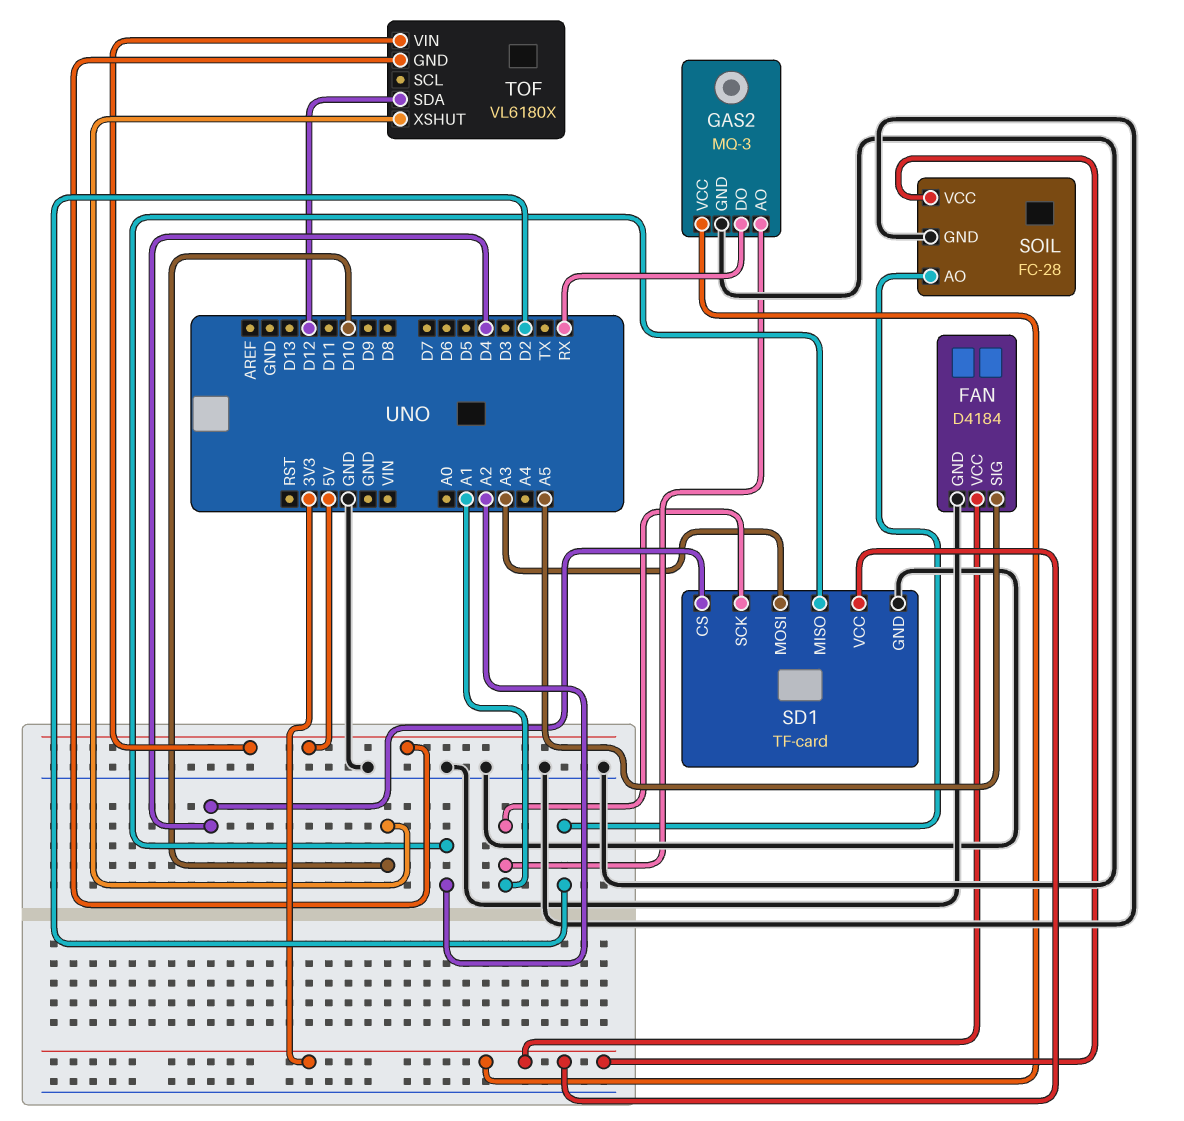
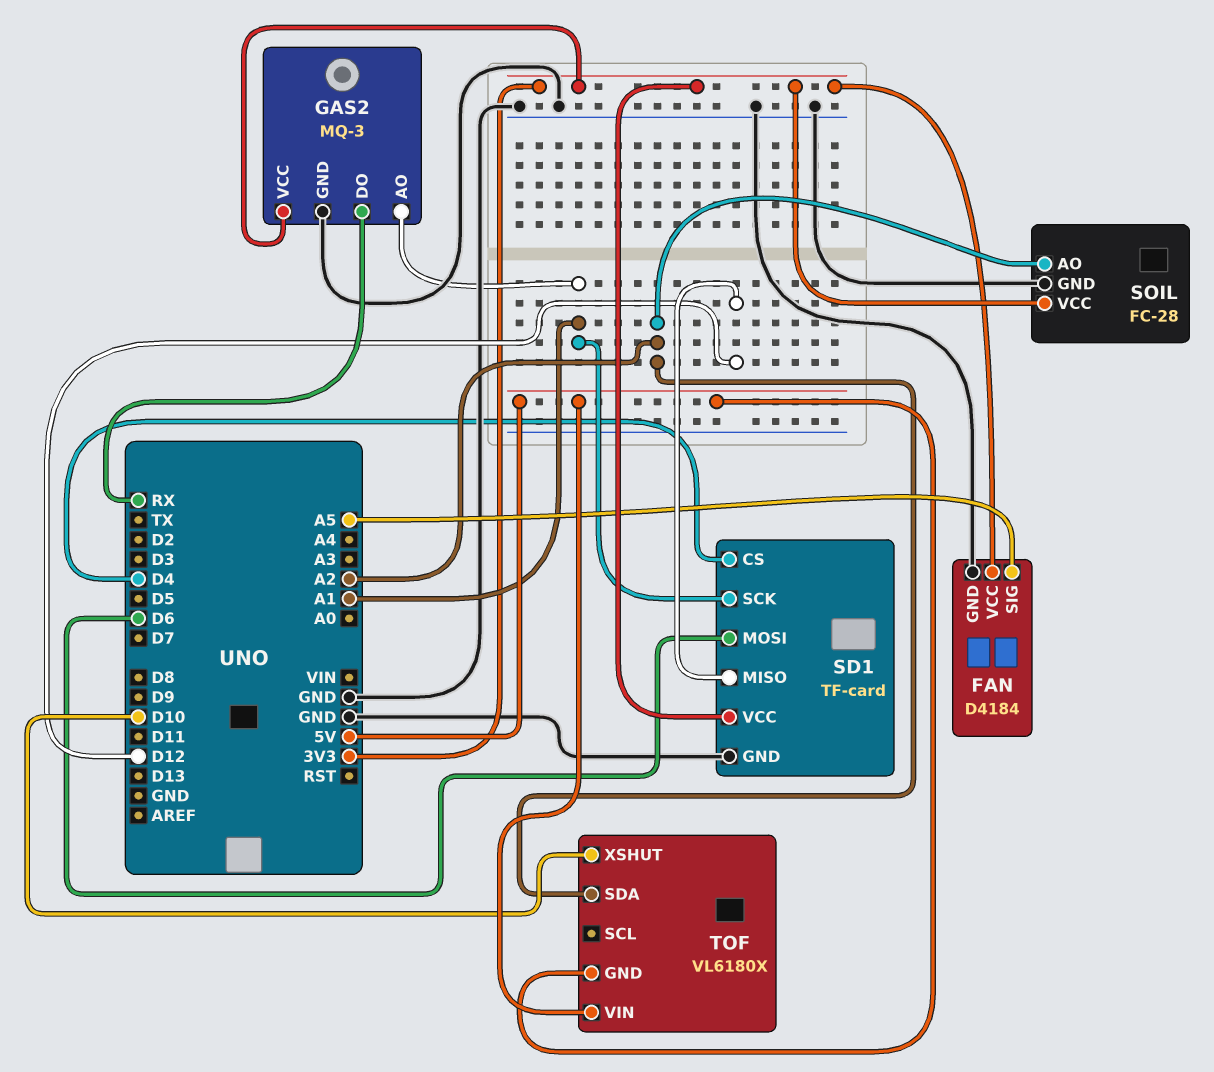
SD1 pin MISO: A2 -> D12
SD1 pin MOSI: A3 -> D6
SOIL pin AO: D2 -> A2
TOF pin SDA: D12 -> A2

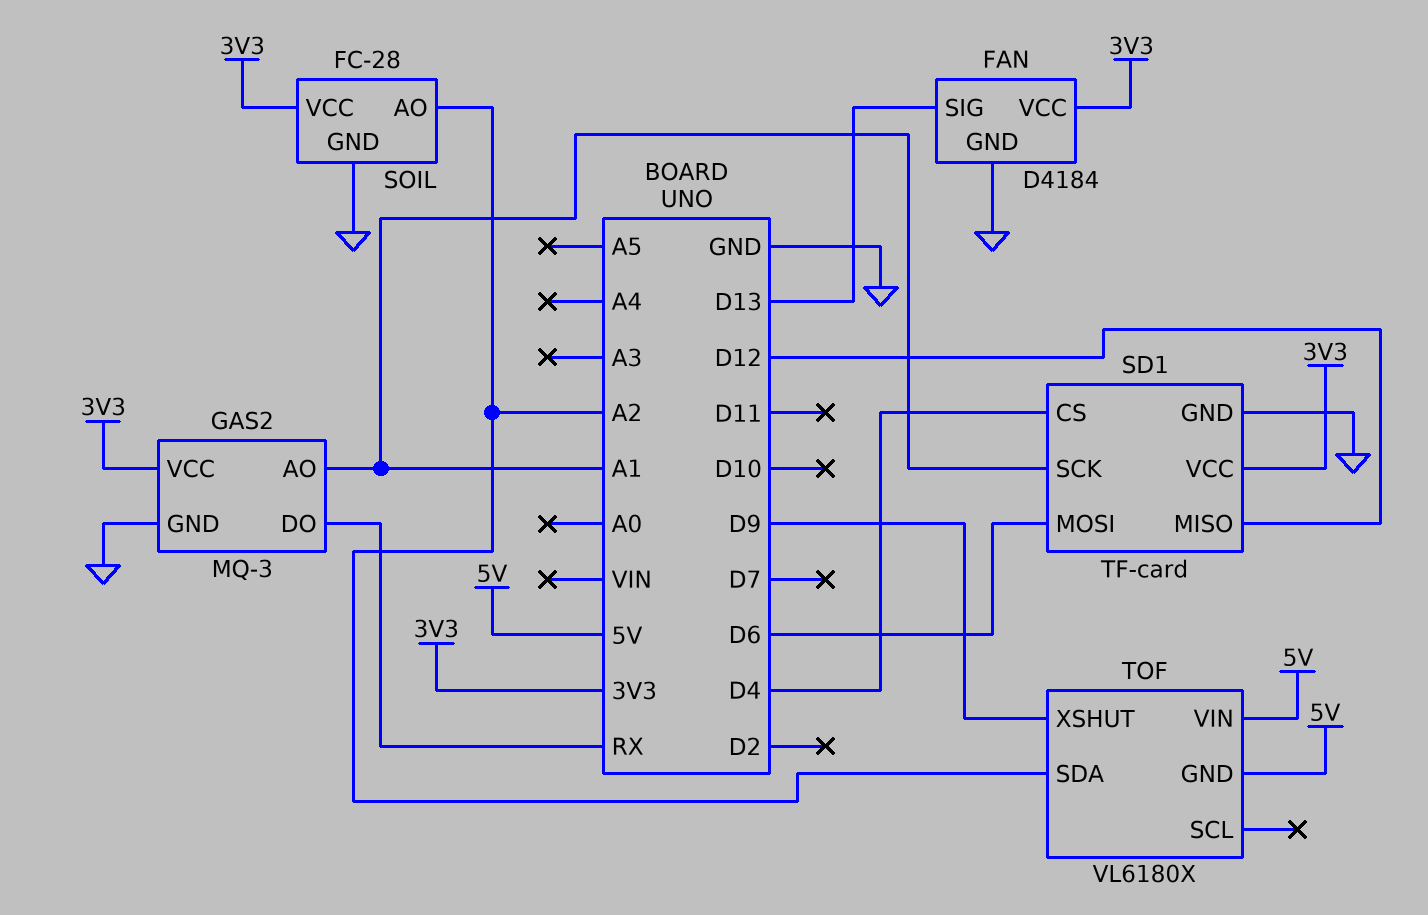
FAN pin SIG: A5 -> D13
TOF pin XSHUT: D10 -> D9

